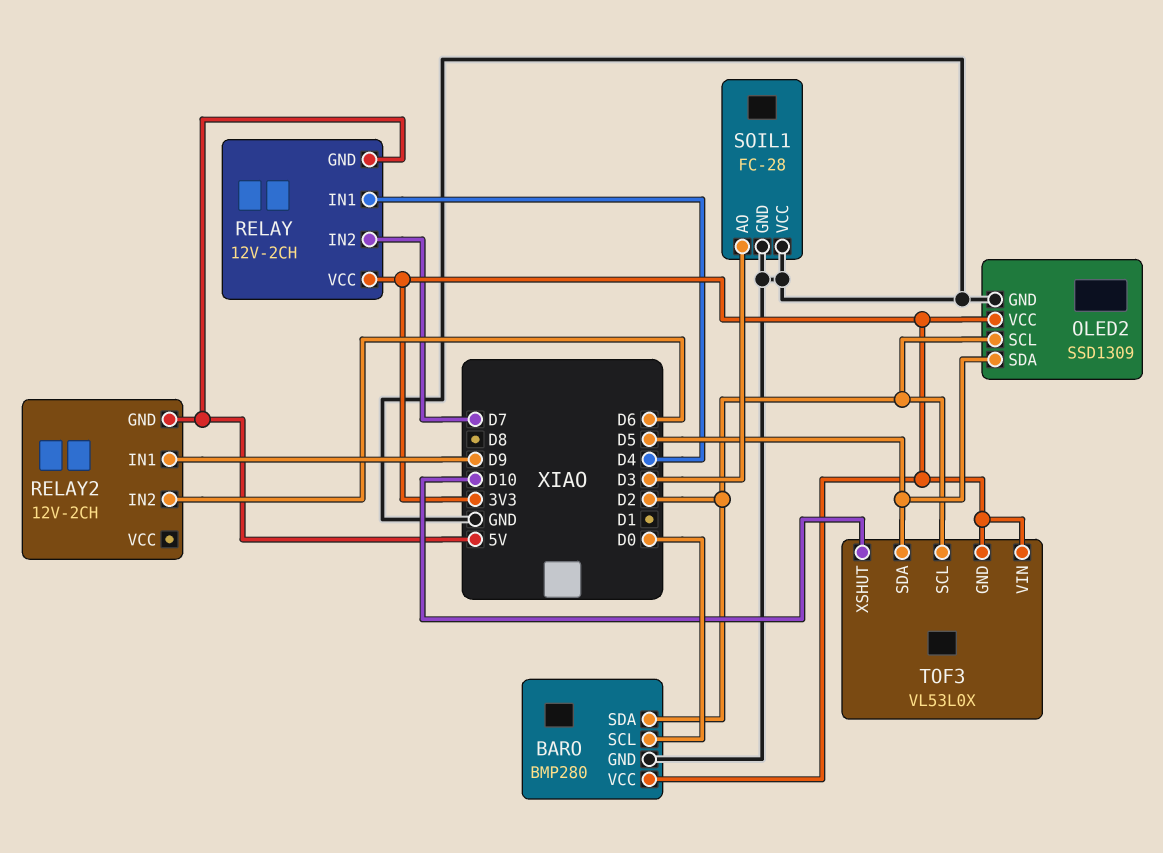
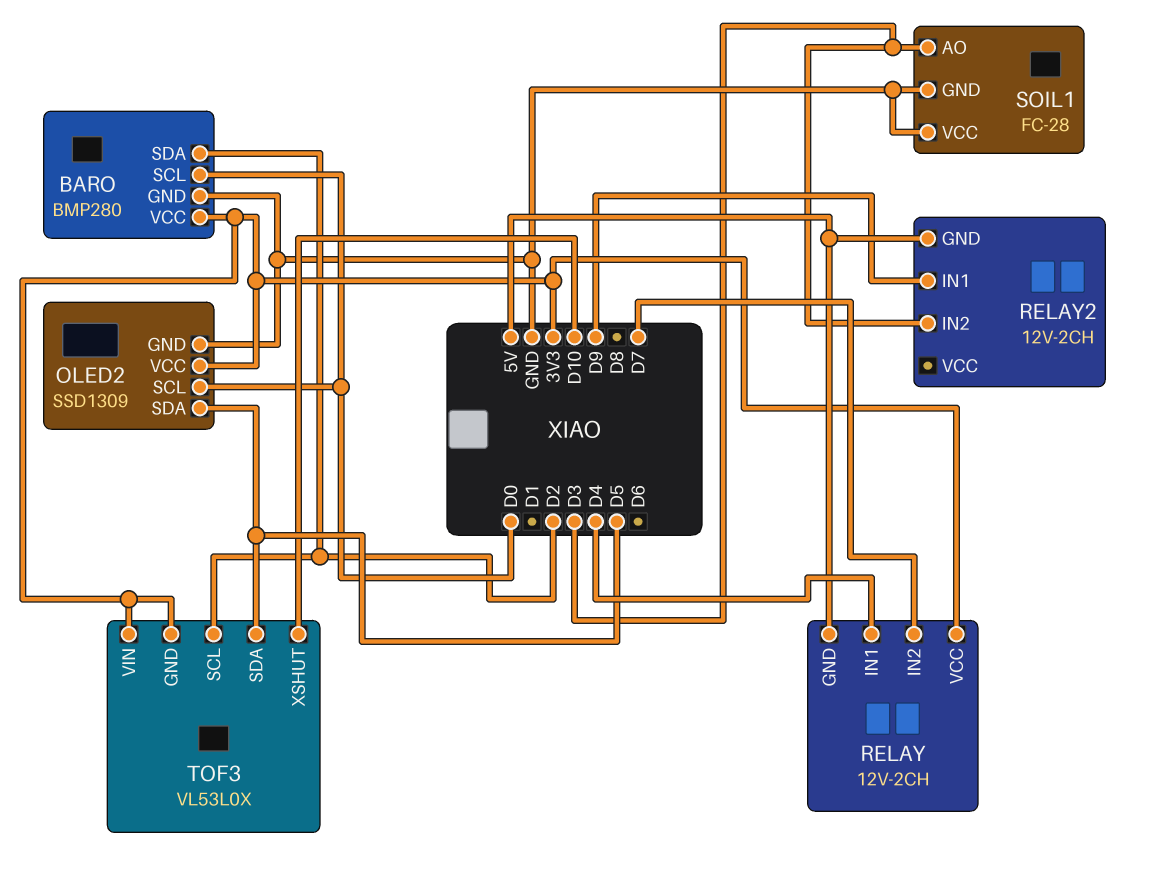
OLED2 pin SCL: D2 -> D0
RELAY2 pin IN2: D6 -> D3

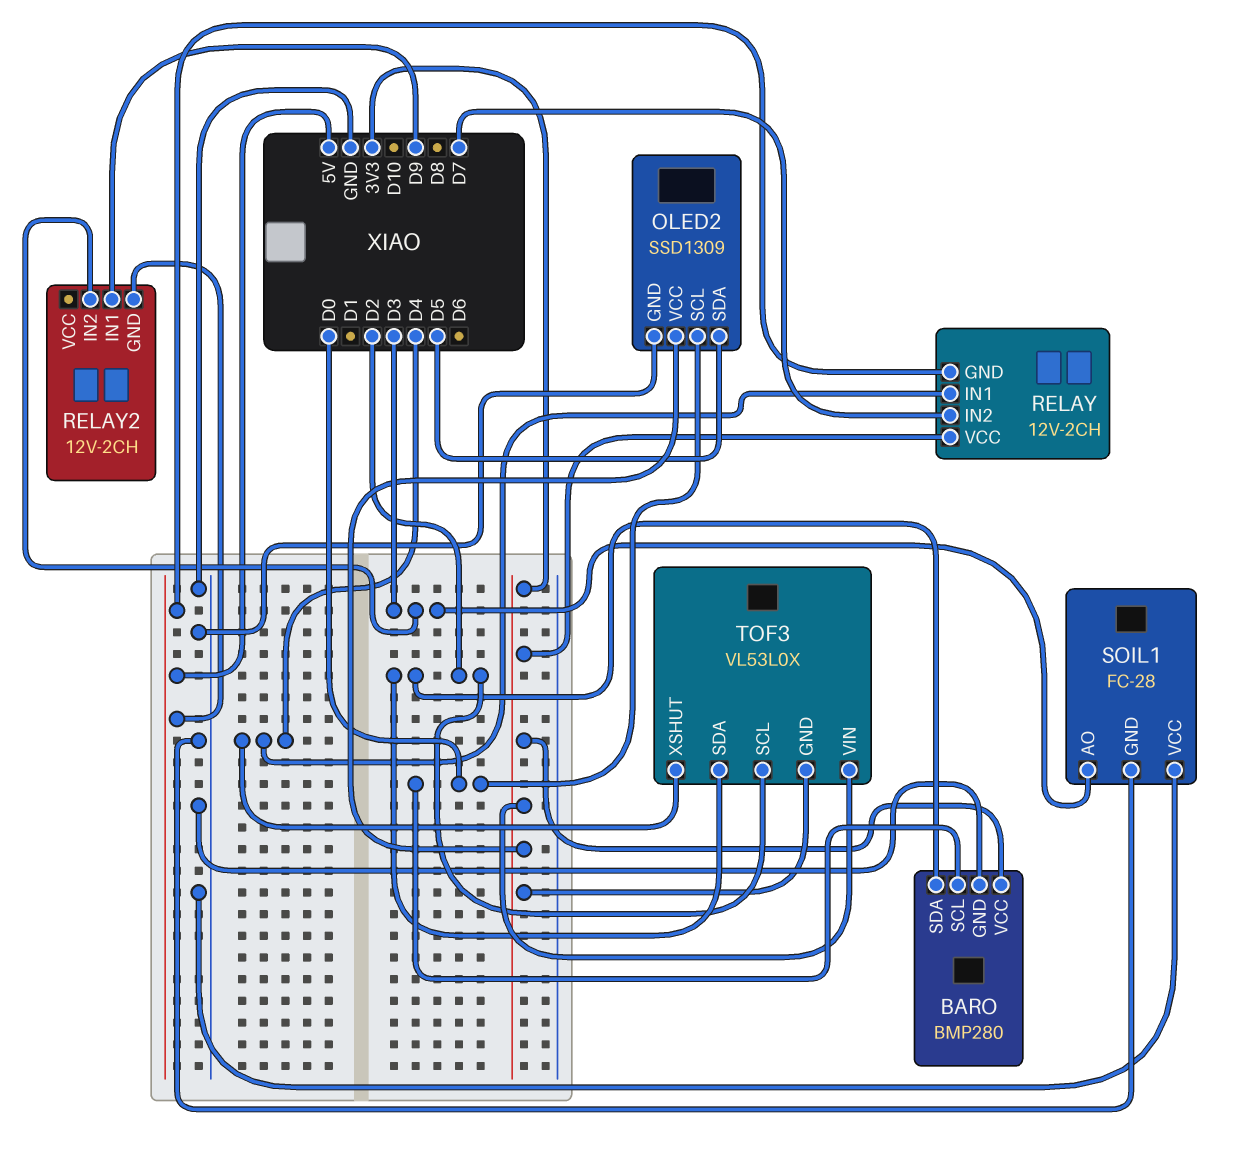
TOF3 pin SDA: D5 -> D2
TOF3 pin XSHUT: D10 -> D4

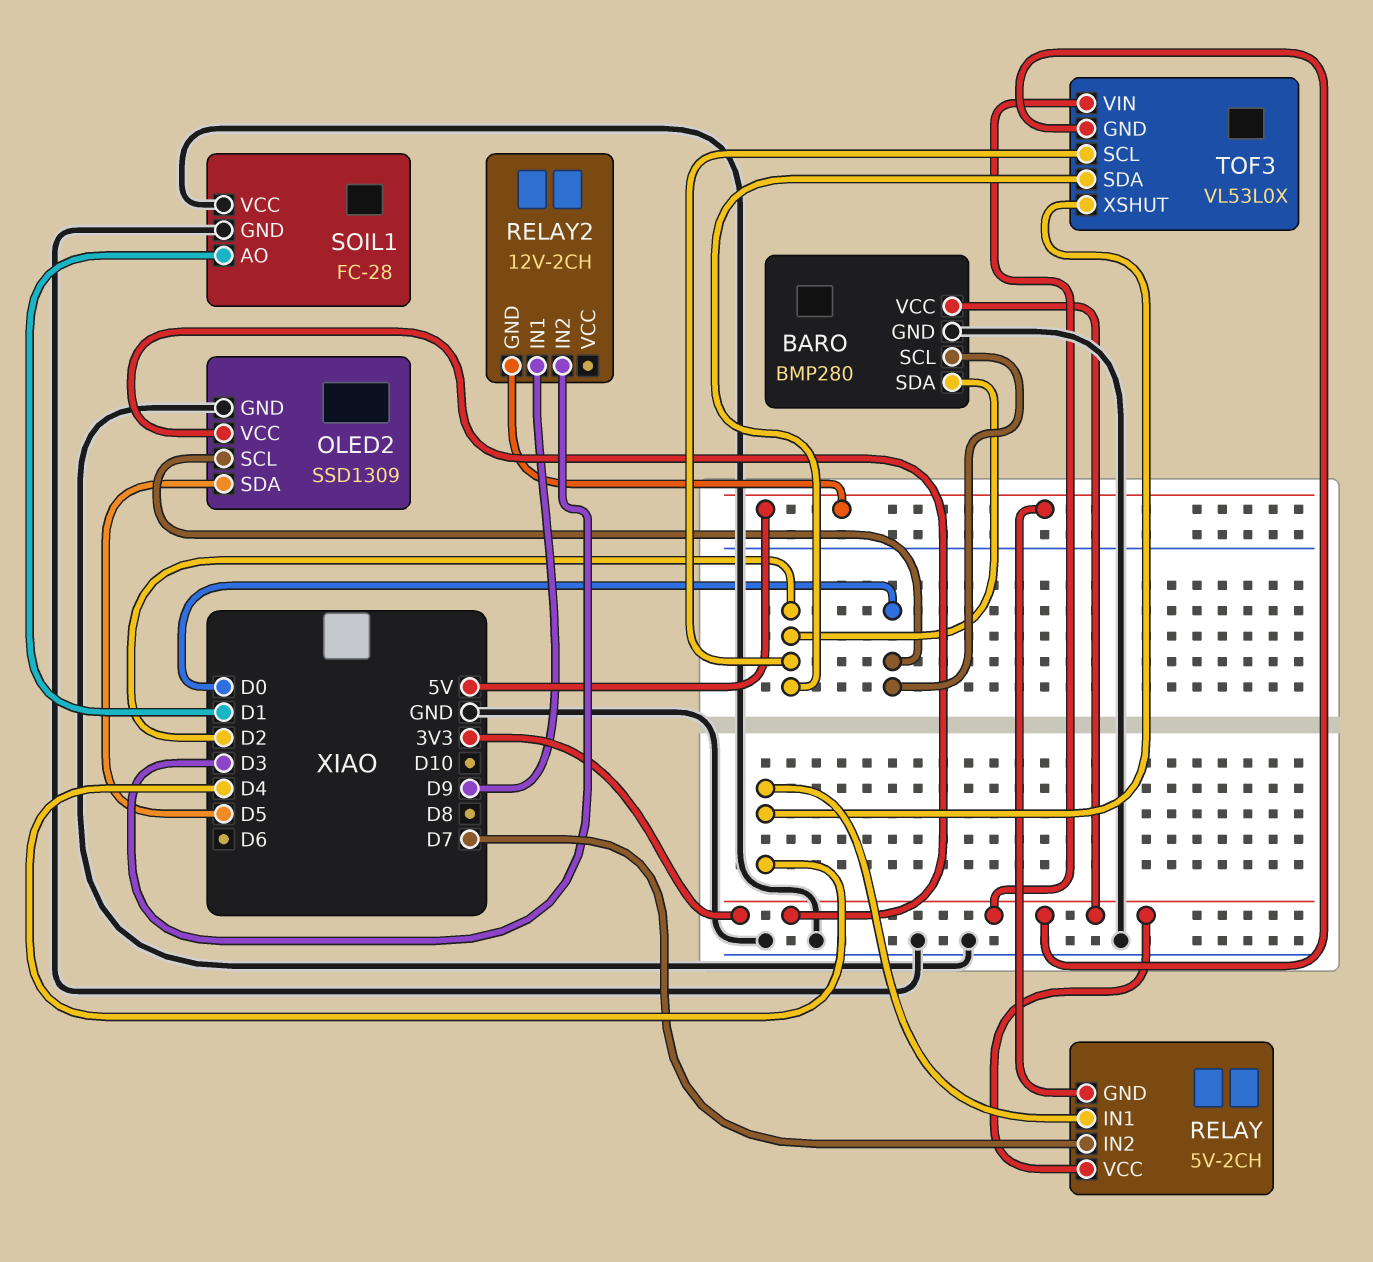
RELAY: 12V-2CH -> 5V-2CH
SOIL1 pin AO: D3 -> D1

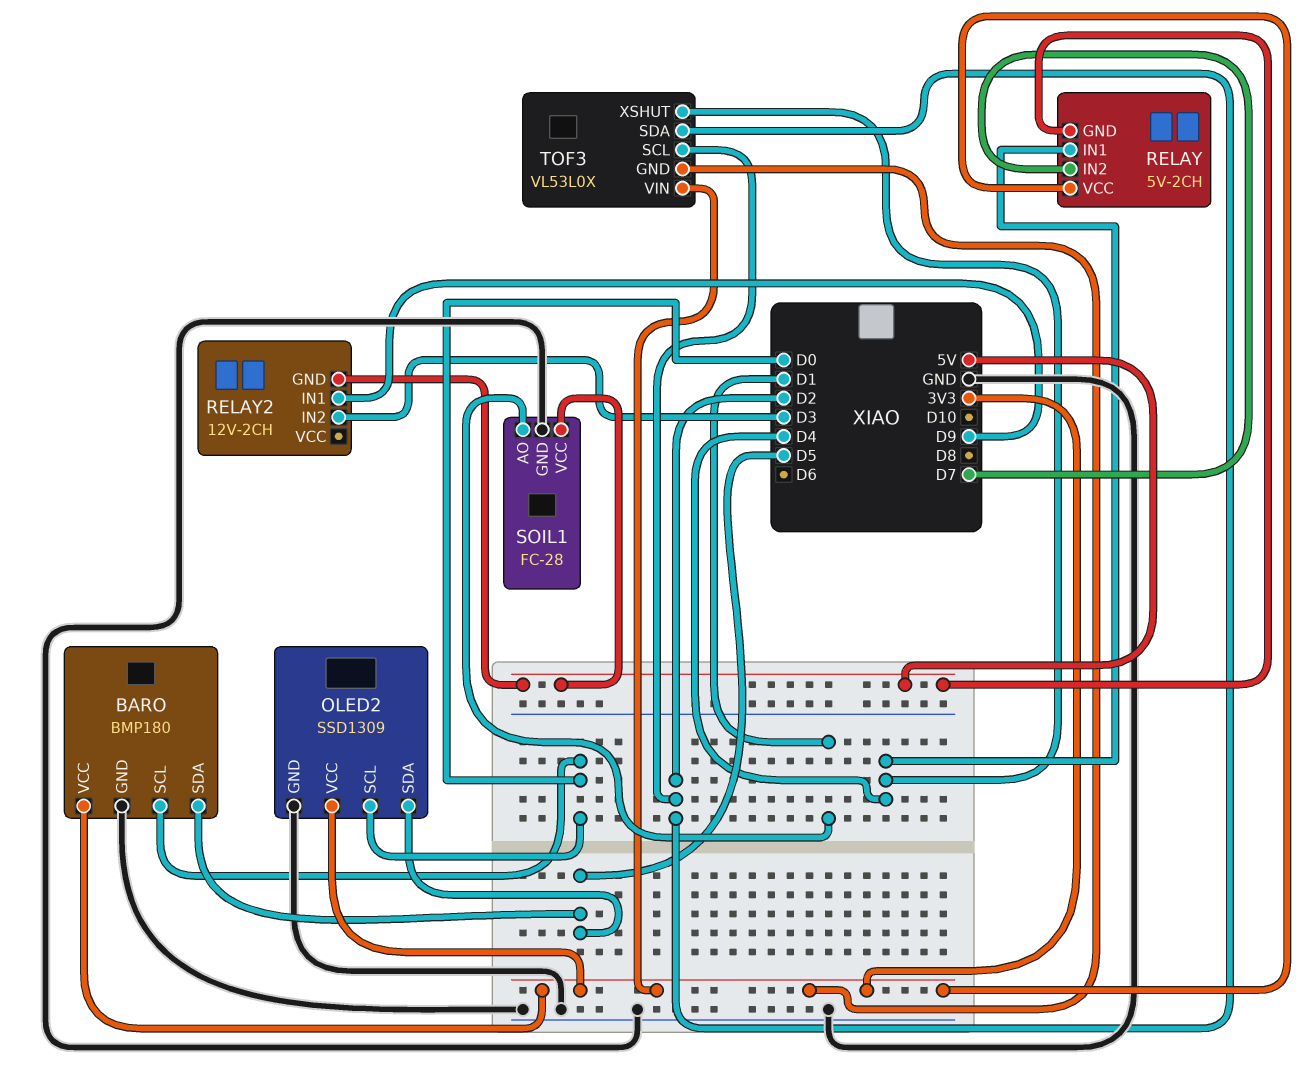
BARO: BMP280 -> BMP180
BARO pin SDA: D2 -> D5
SOIL1 pin VCC: GND -> 5V

